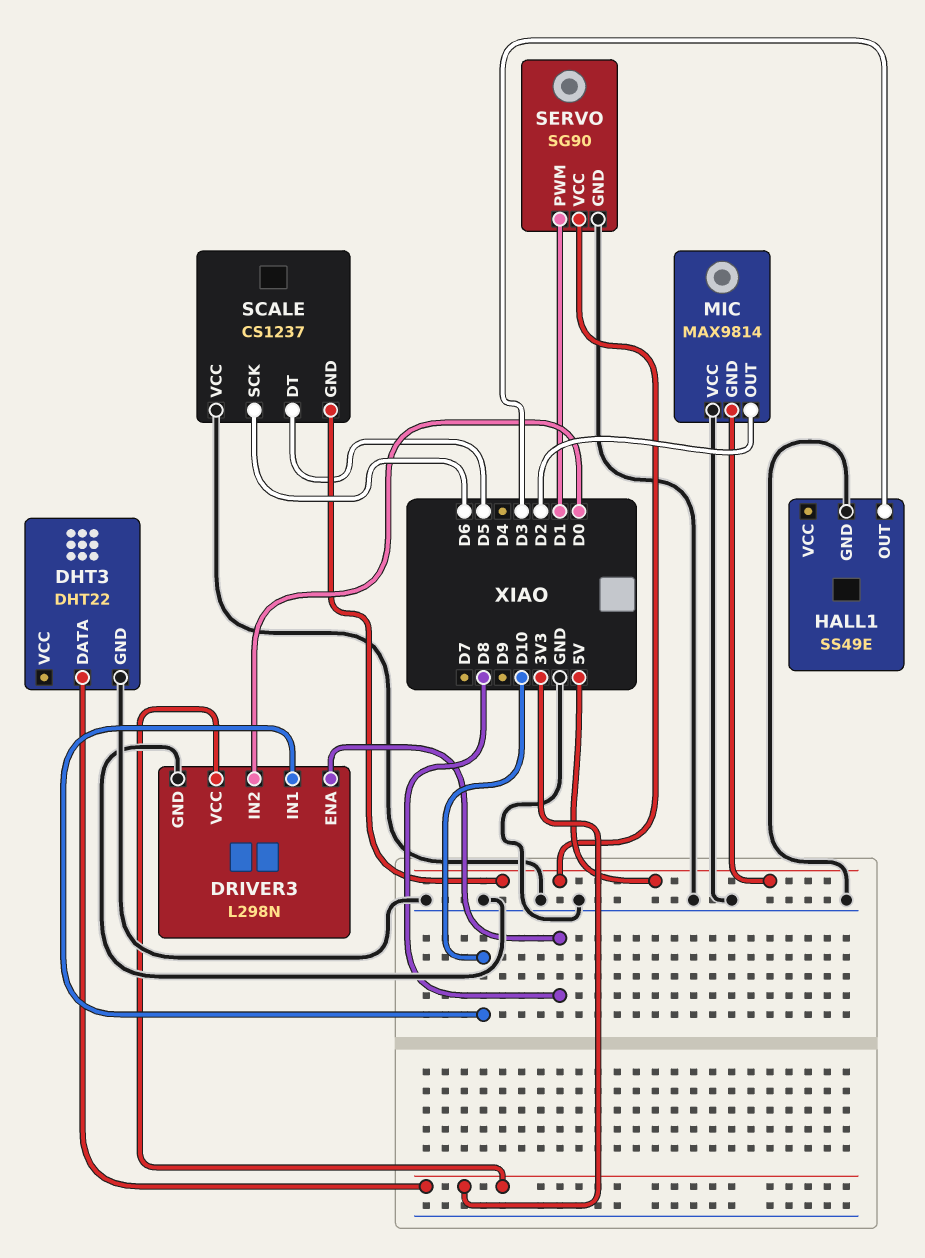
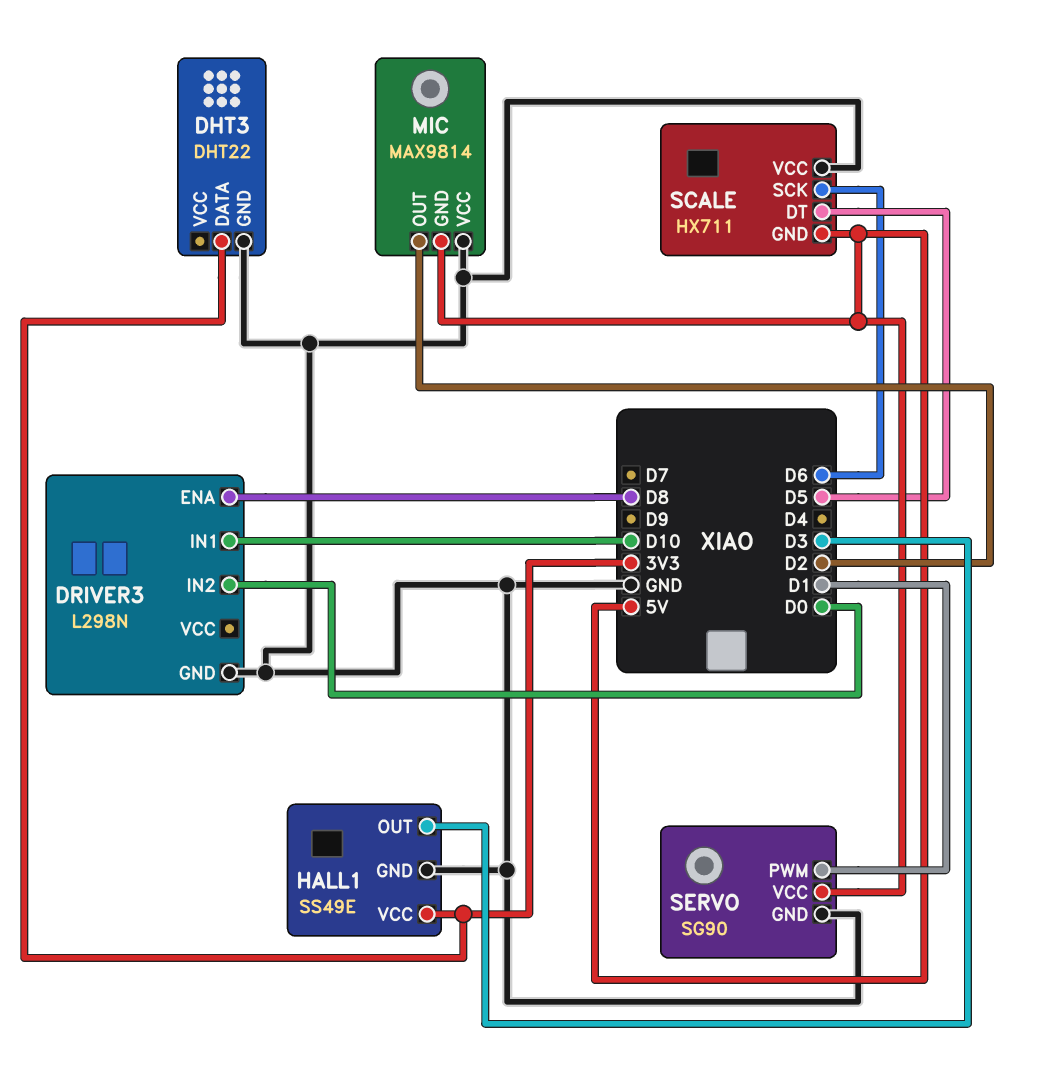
DRIVER3 pin VCC: 3V3 -> none
HALL1 pin VCC: none -> 3V3
SCALE: CS1237 -> HX711

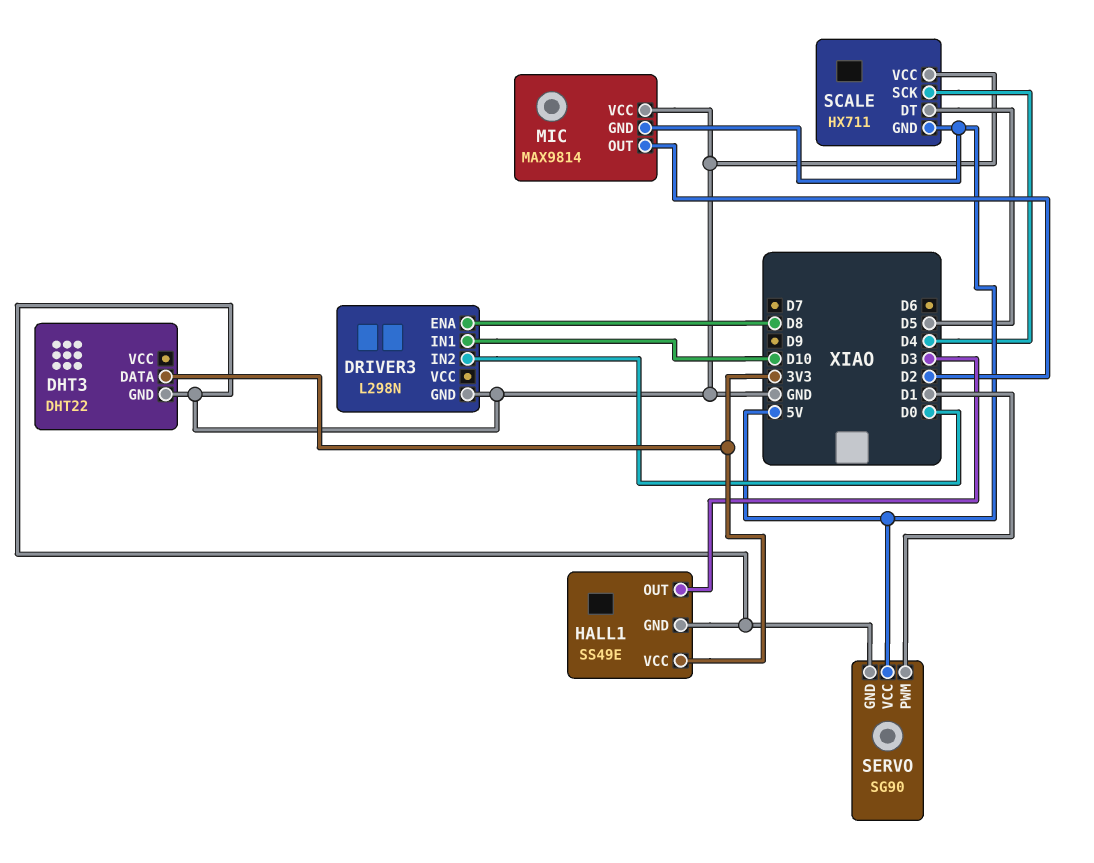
SCALE pin SCK: D6 -> D4

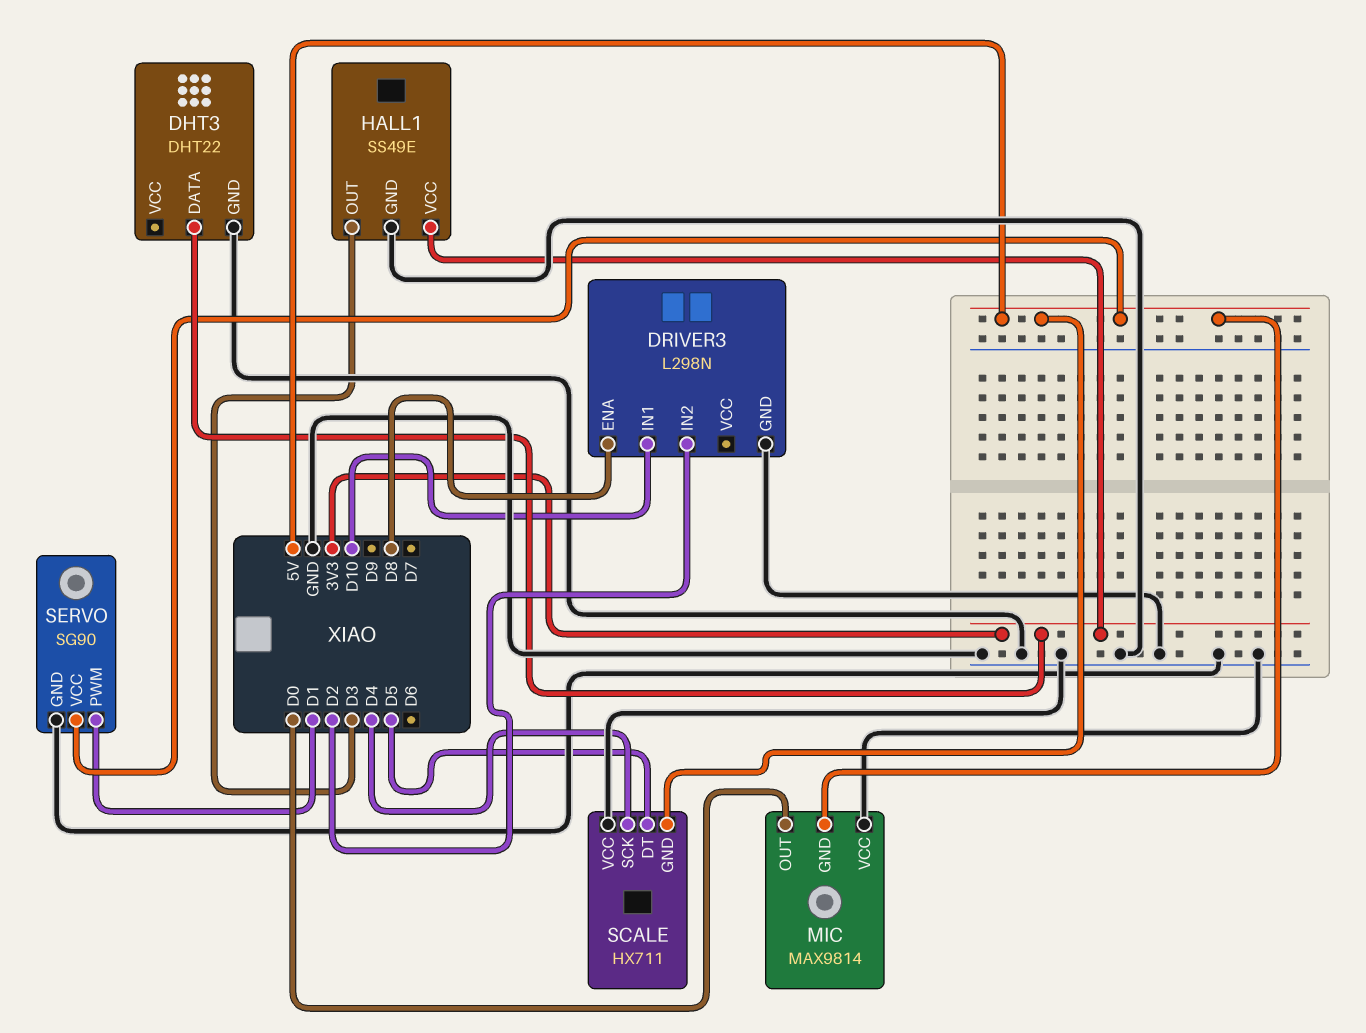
DRIVER3 pin IN2: D0 -> D2
MIC pin OUT: D2 -> D0

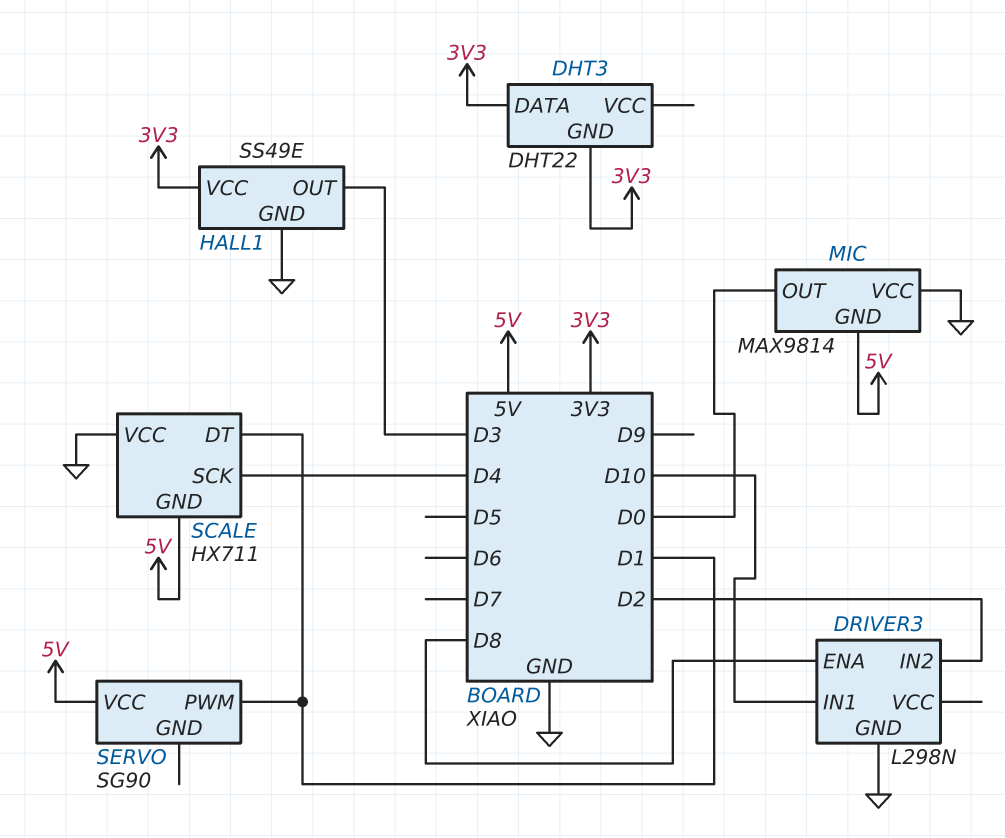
DHT3 pin GND: GND -> 3V3
SCALE pin DT: D5 -> D1
SERVO pin GND: GND -> none

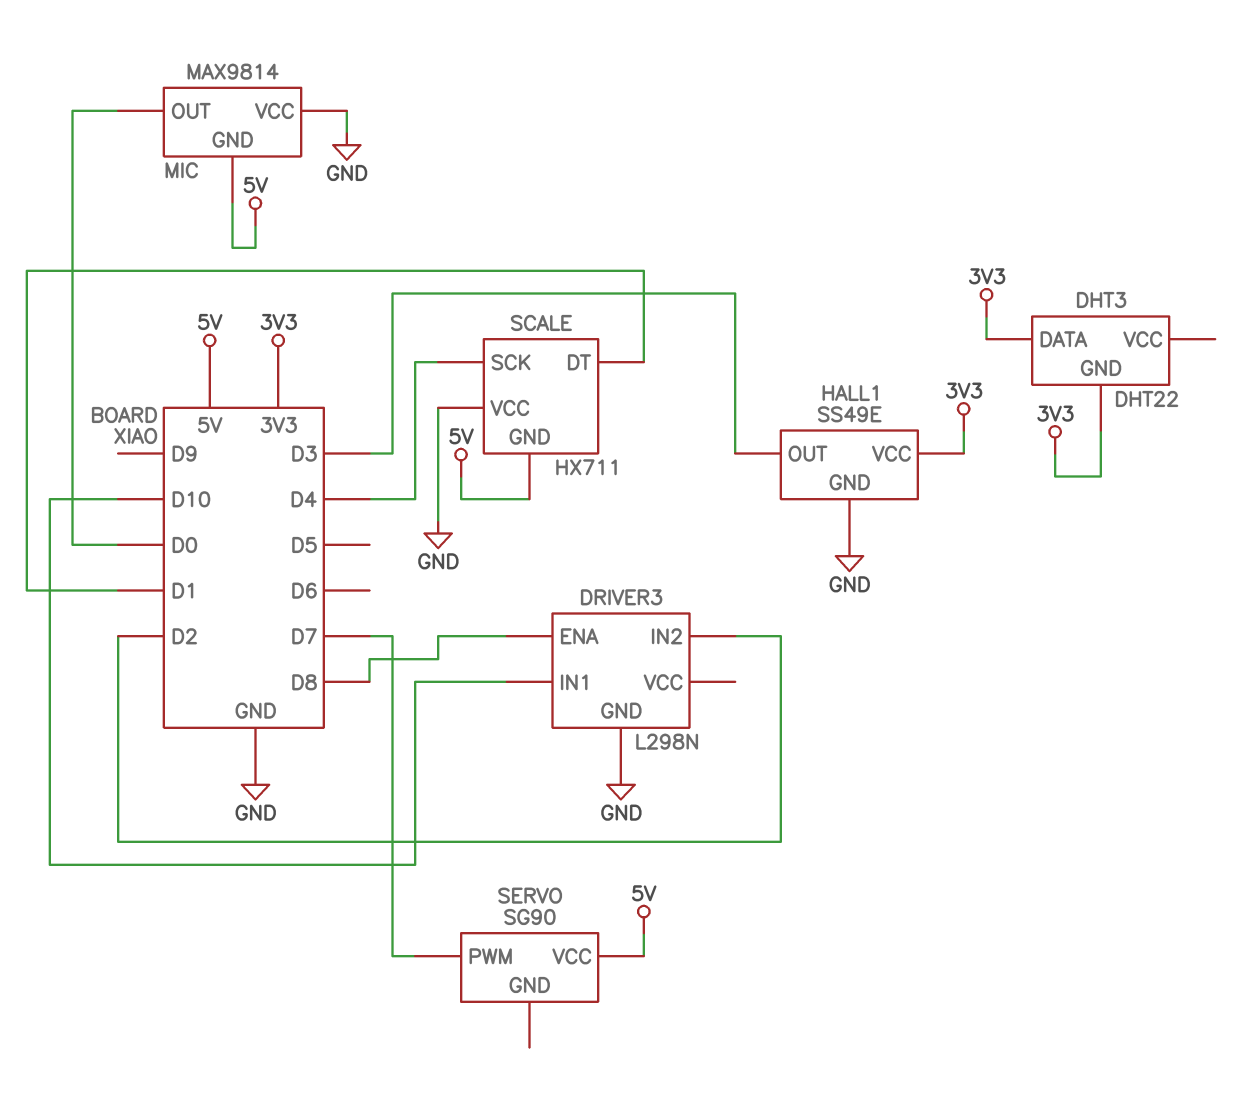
SERVO pin PWM: D1 -> D7

